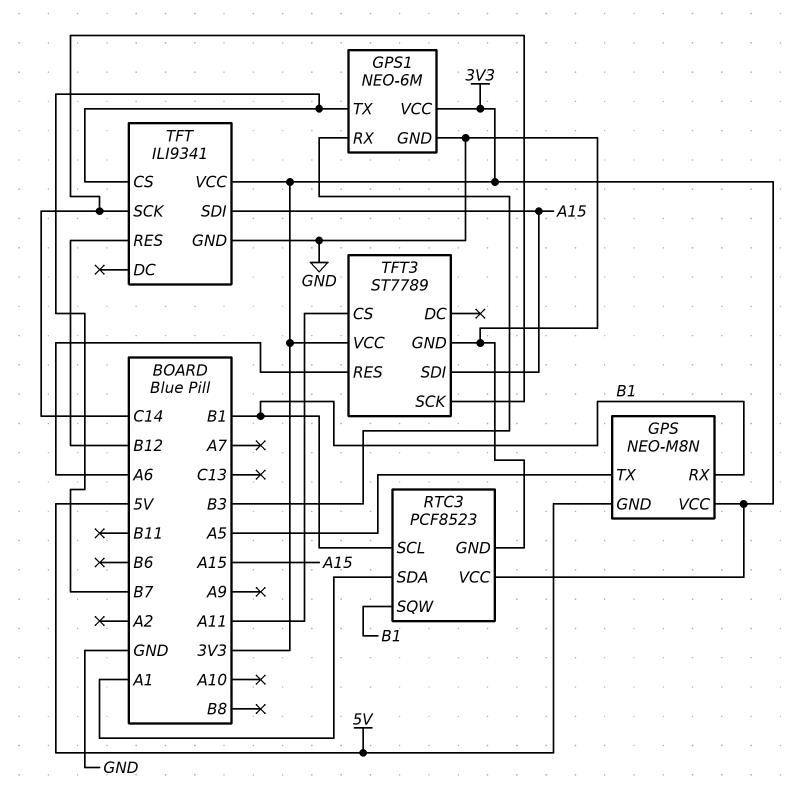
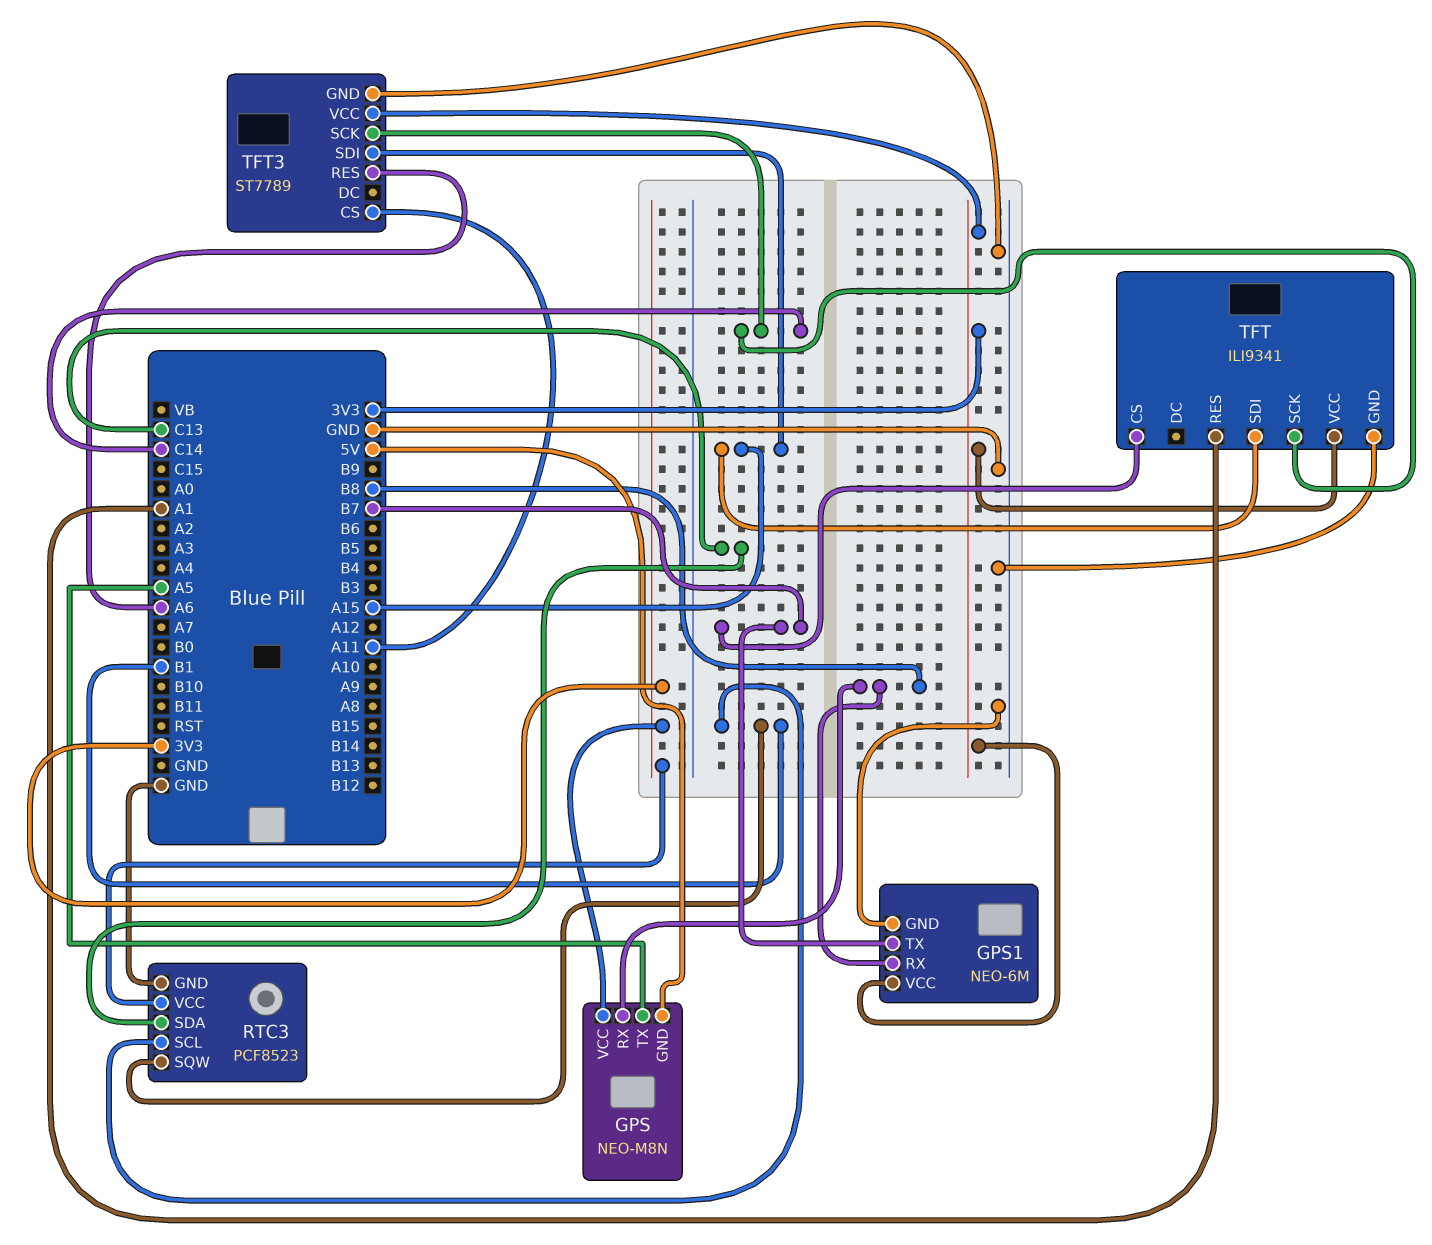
GPS pin RX: B1 -> B8
GPS1 pin RX: B3 -> B8
RTC3 pin SDA: A1 -> C13
TFT pin RES: B12 -> A1

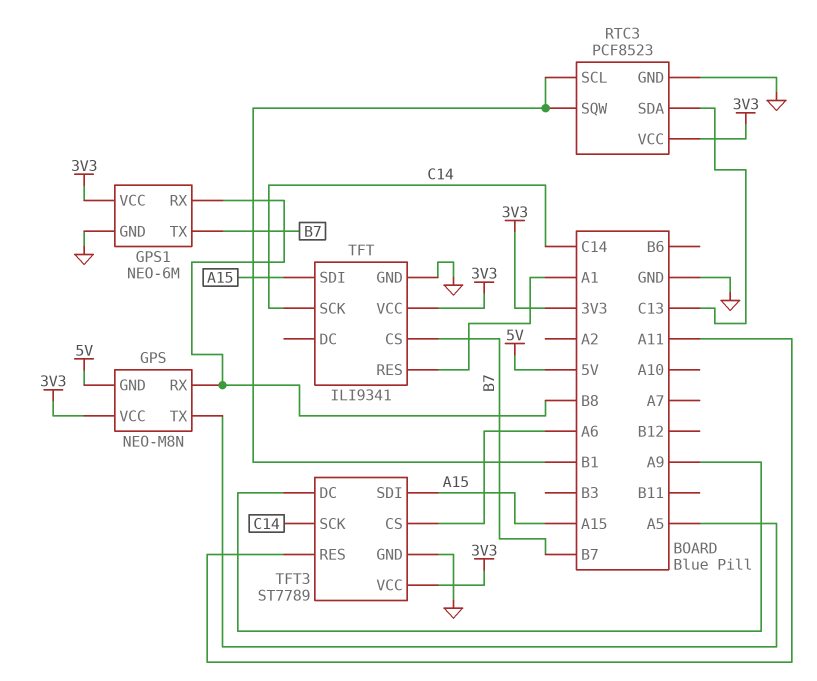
TFT3 pin CS: A11 -> A6
TFT3 pin DC: none -> A9
TFT3 pin RES: A6 -> A11

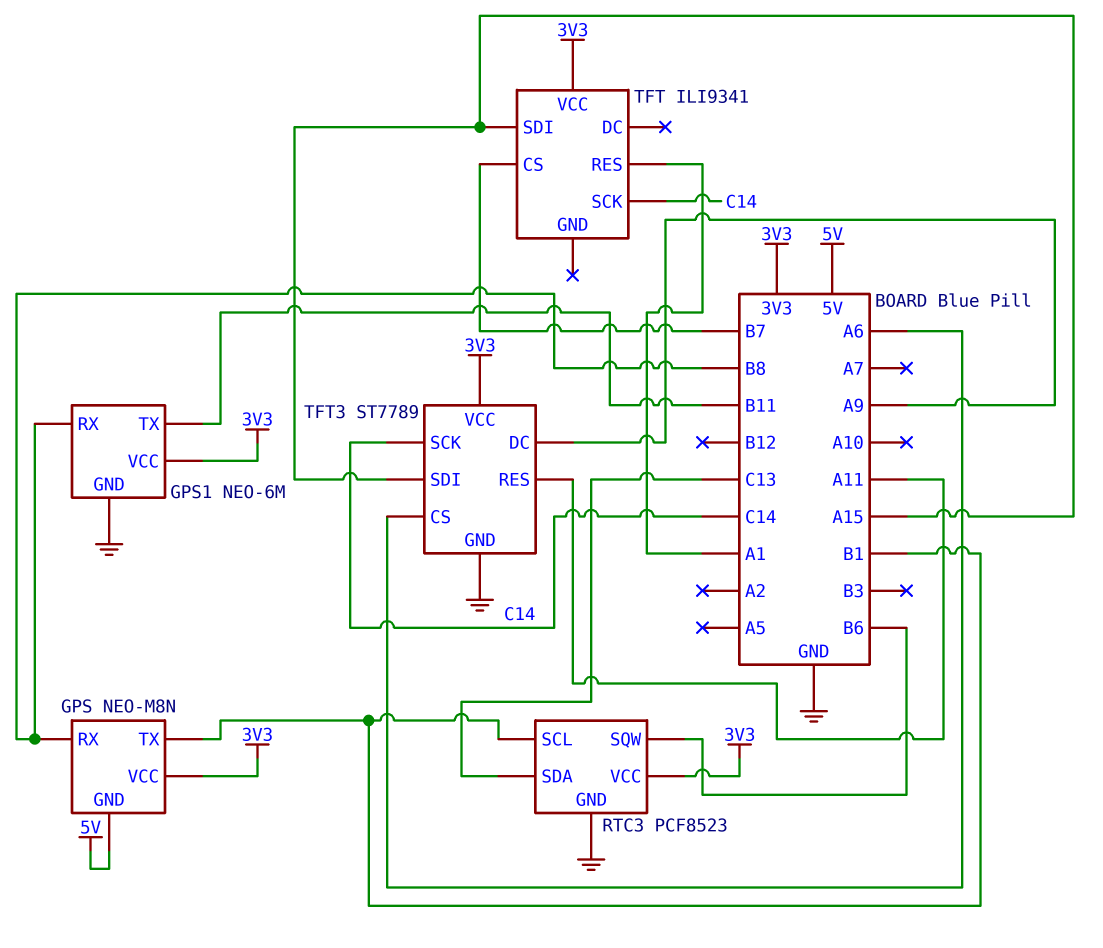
GPS pin TX: A5 -> B1
GPS1 pin TX: B7 -> B11
RTC3 pin SQW: B1 -> B6
TFT pin GND: GND -> none

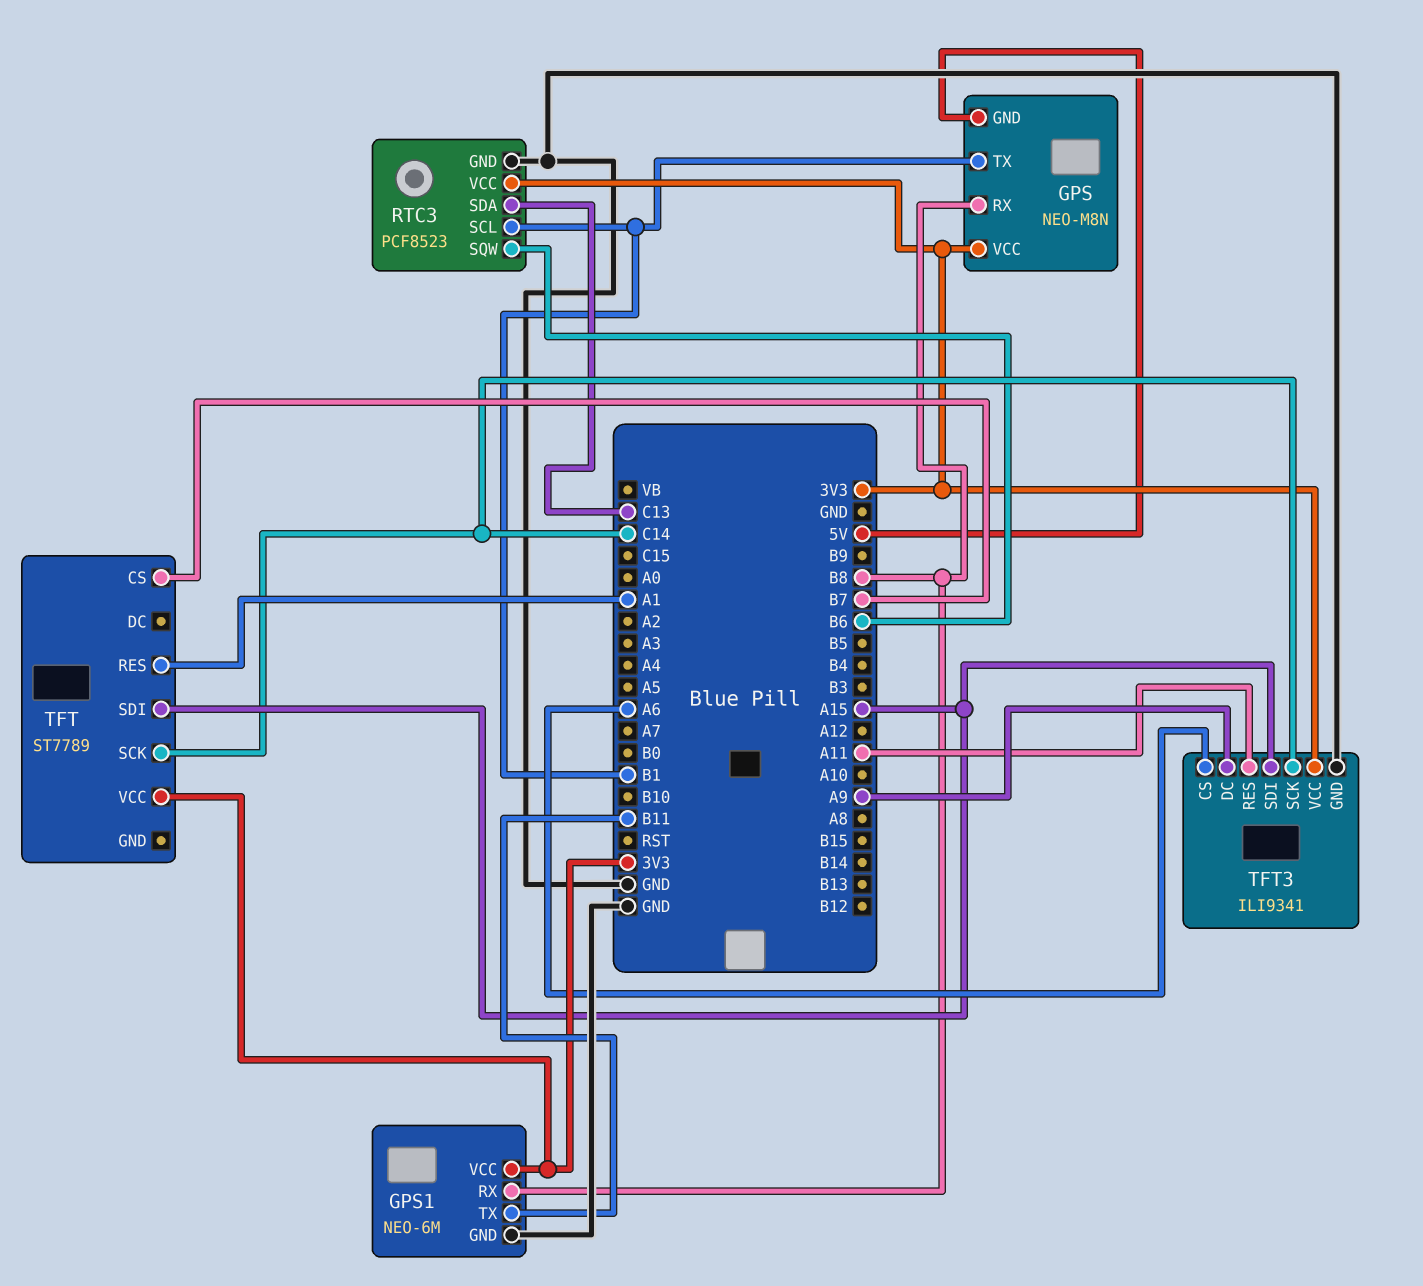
TFT: ILI9341 -> ST7789
TFT3: ST7789 -> ILI9341

